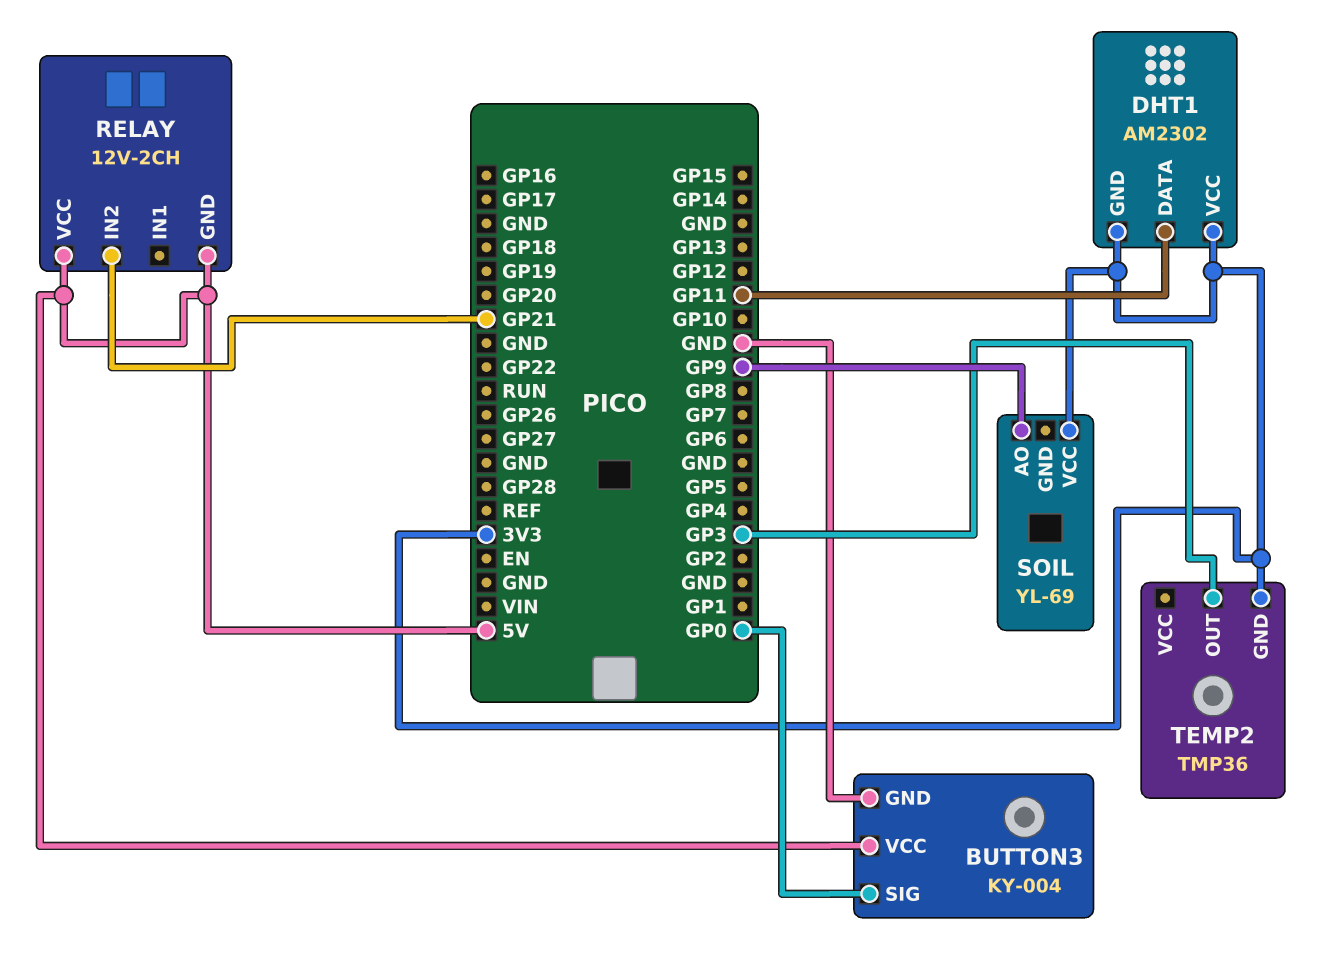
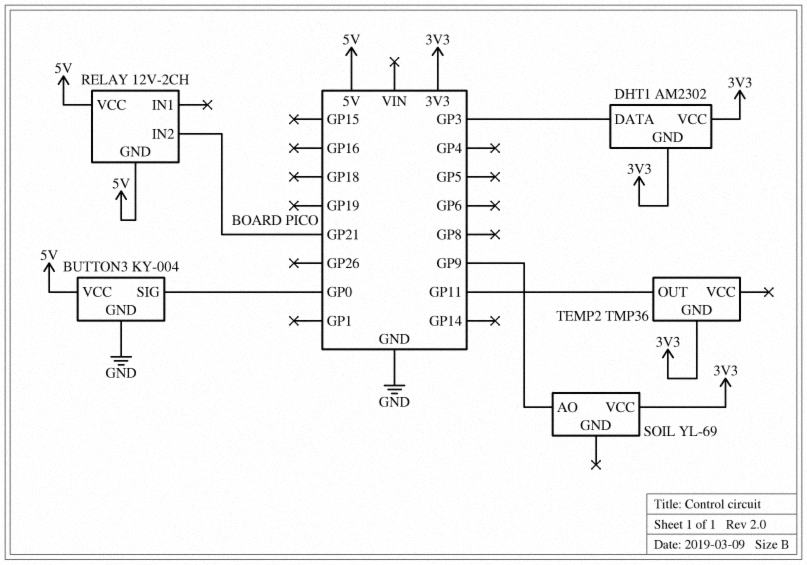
DHT1 pin DATA: GP11 -> GP3
TEMP2 pin OUT: GP3 -> GP11

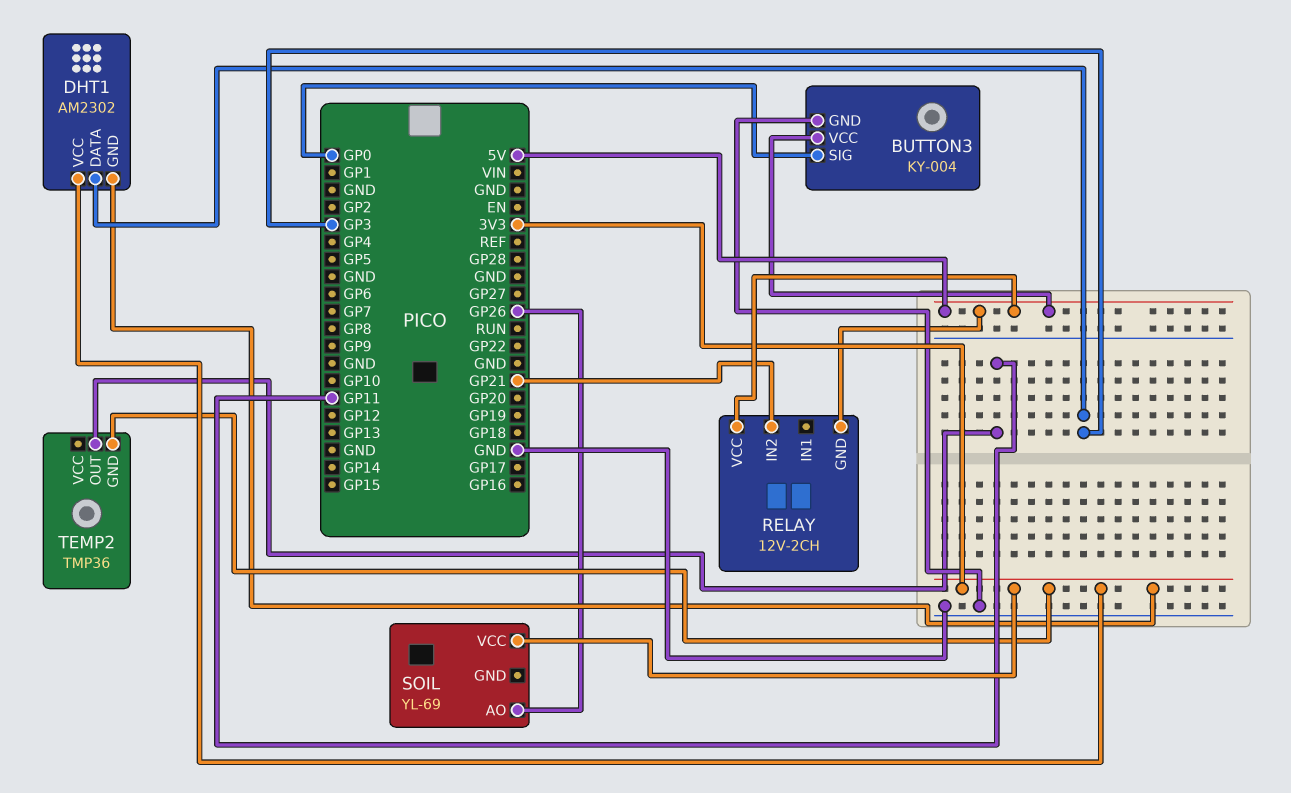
SOIL pin AO: GP9 -> GP26

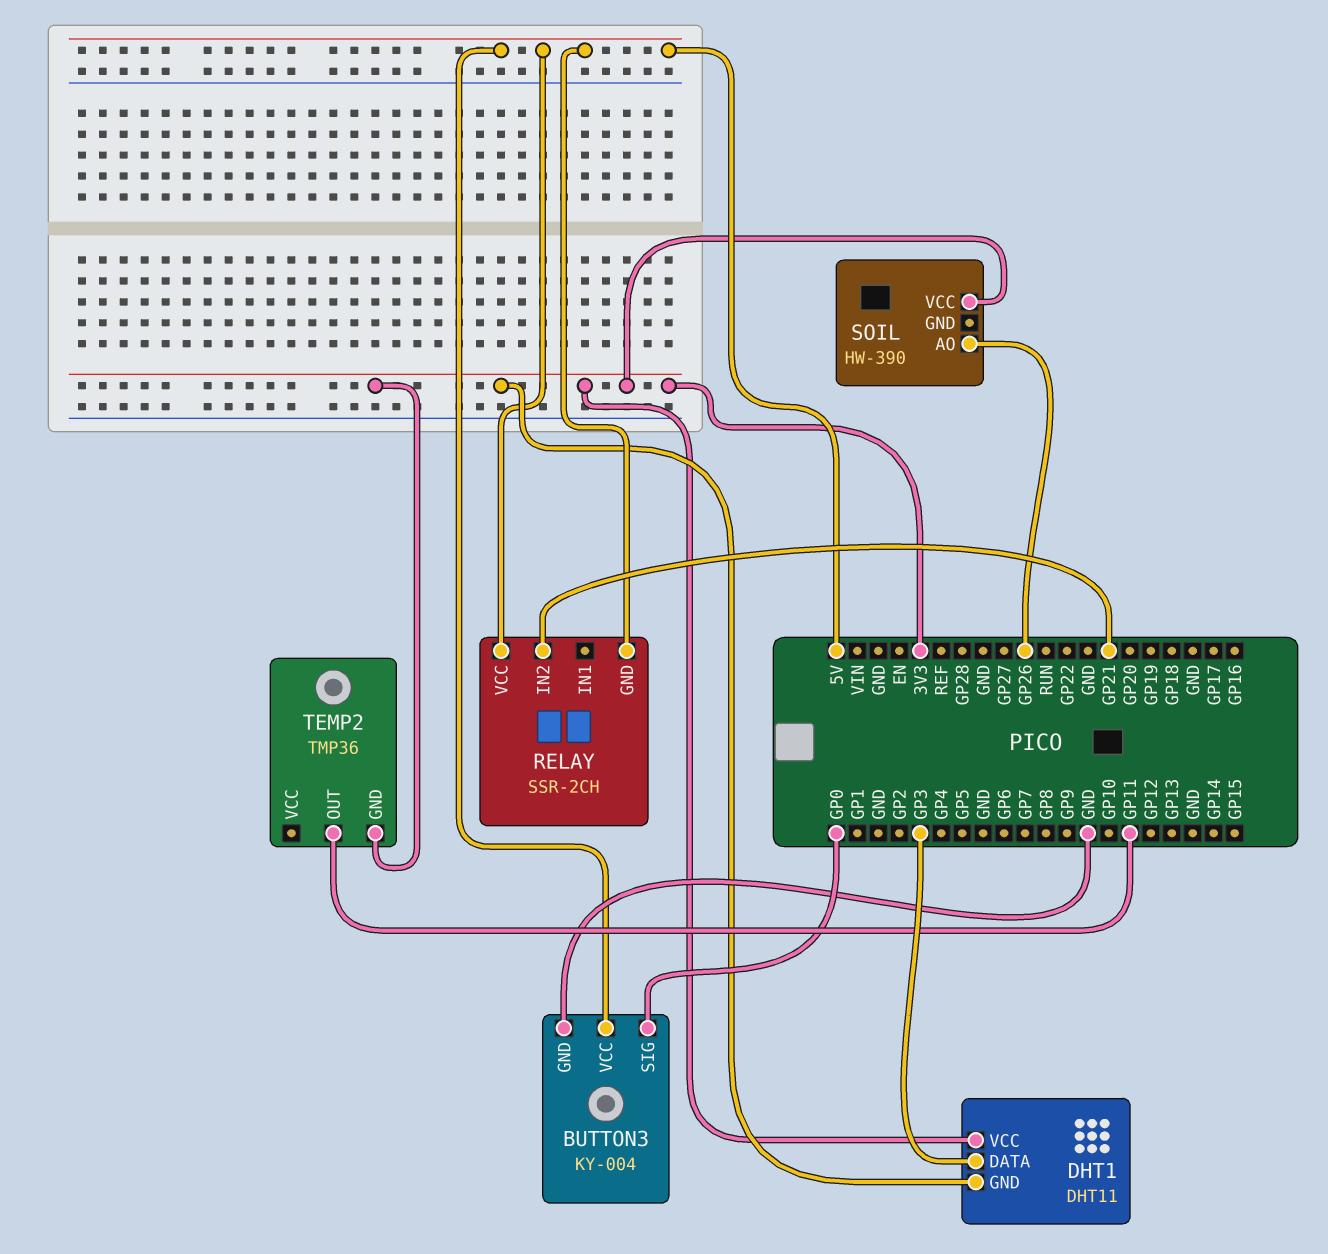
DHT1: AM2302 -> DHT11
RELAY: 12V-2CH -> SSR-2CH
SOIL: YL-69 -> HW-390

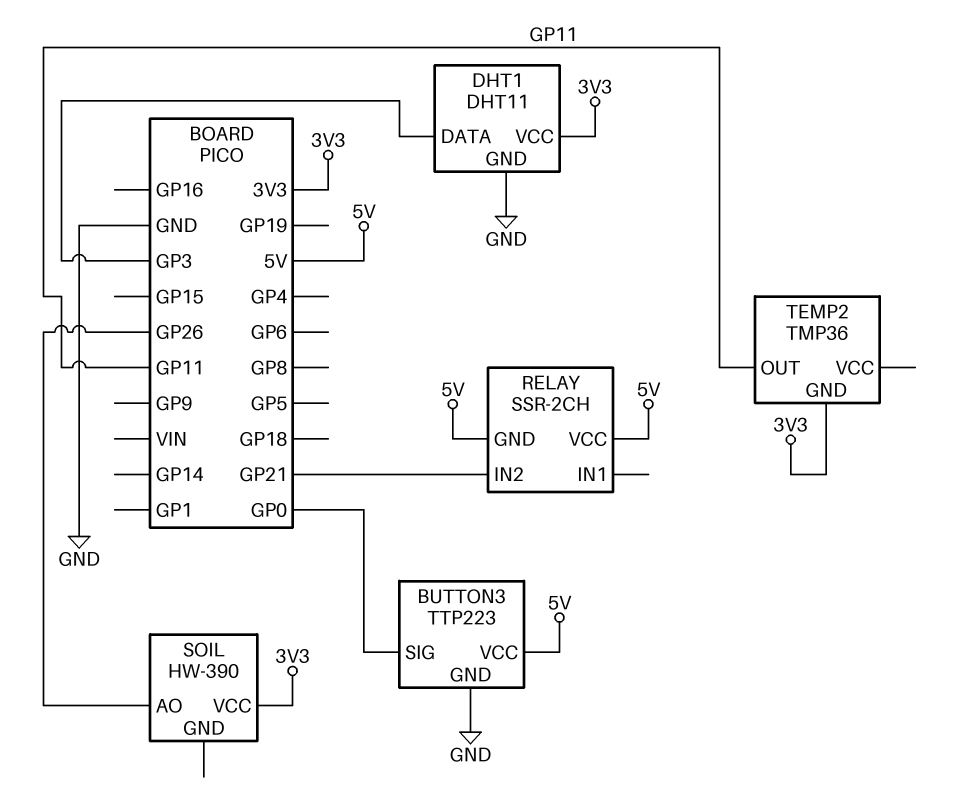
BUTTON3: KY-004 -> TTP223
DHT1 pin GND: 3V3 -> GND

